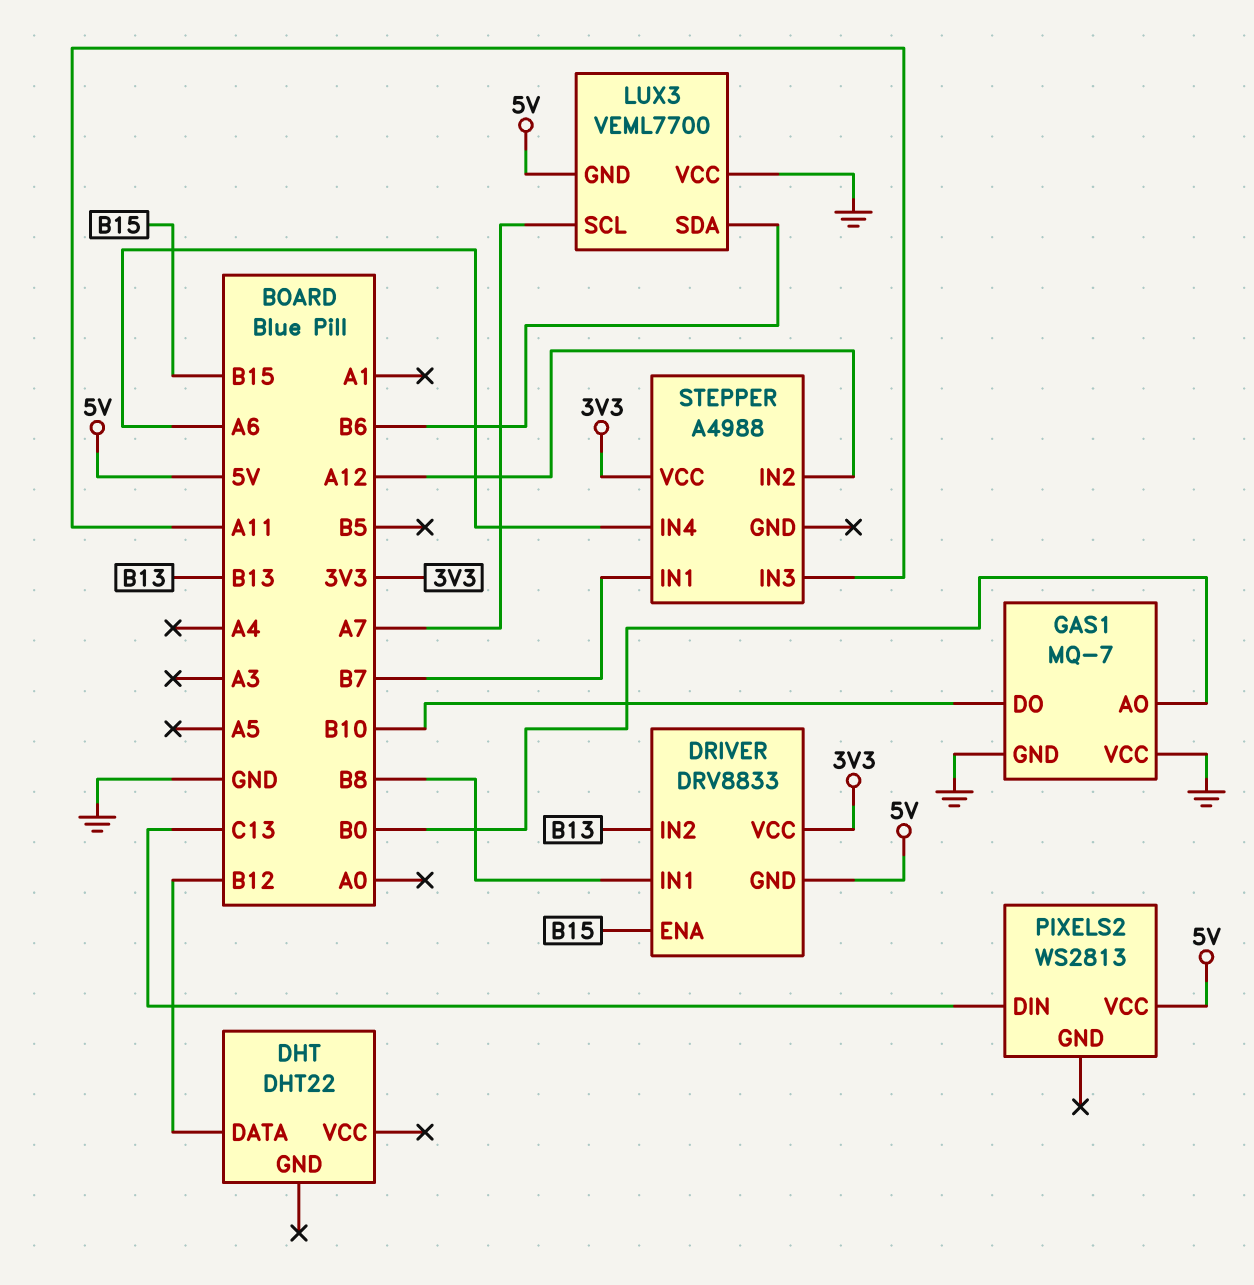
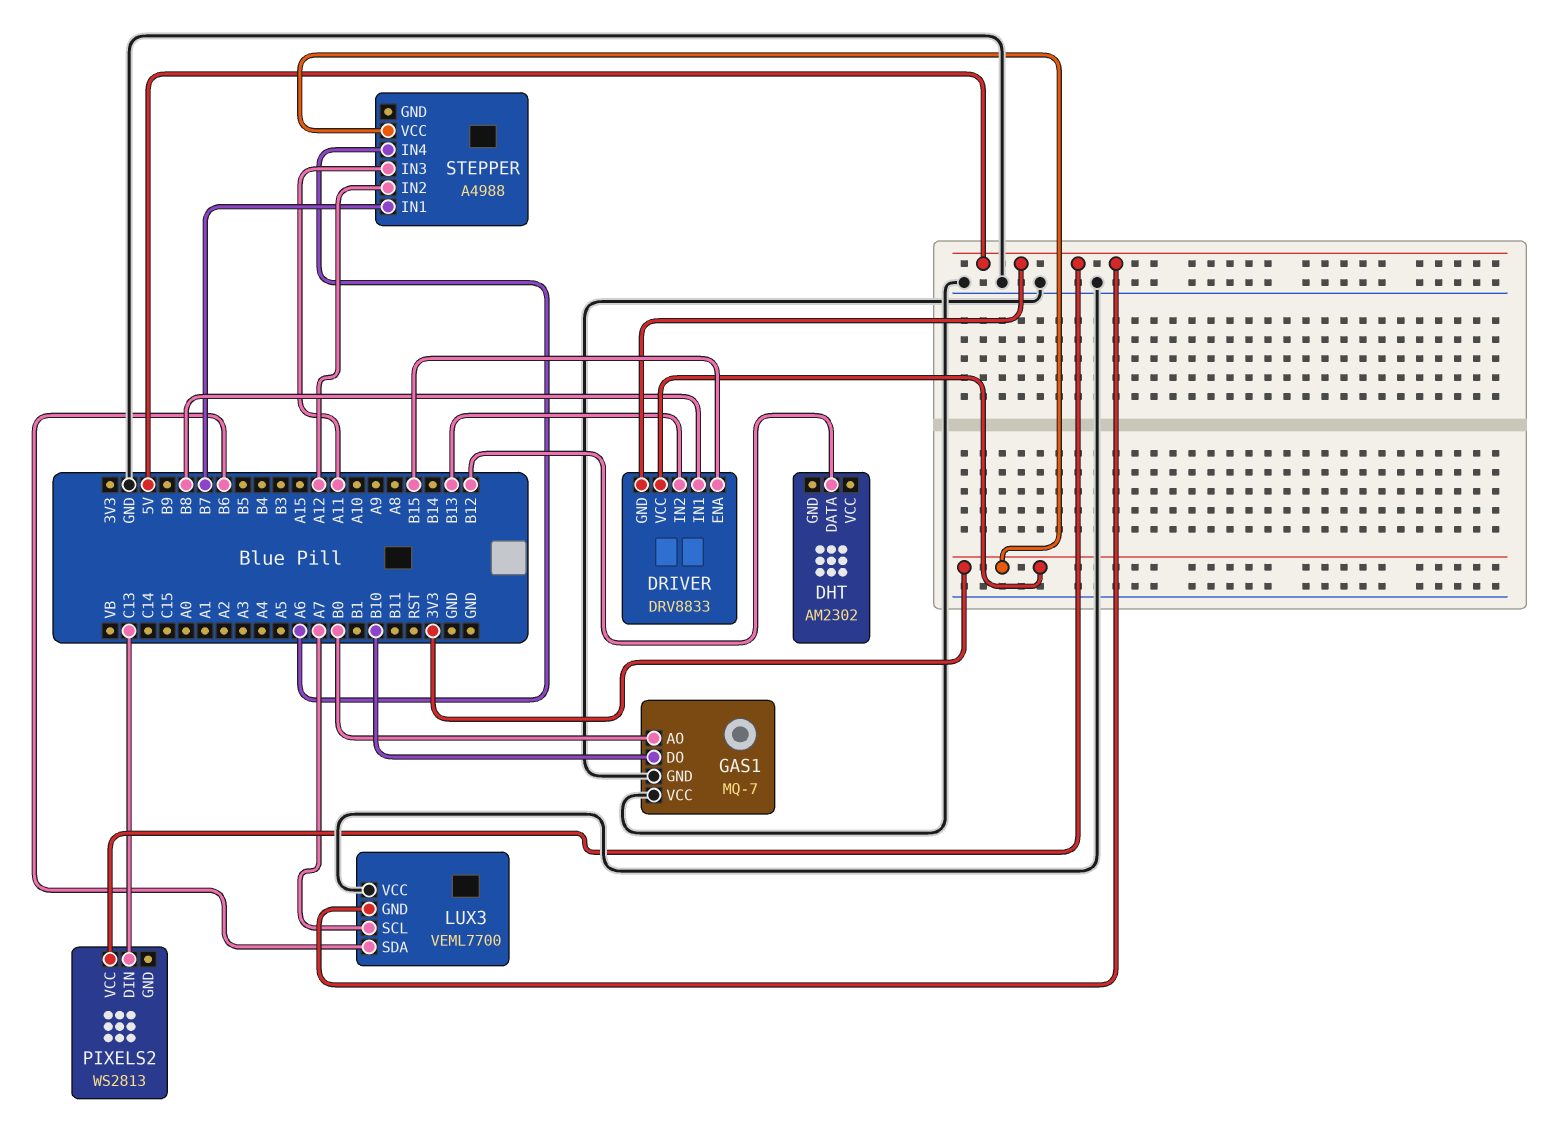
DHT: DHT22 -> AM2302

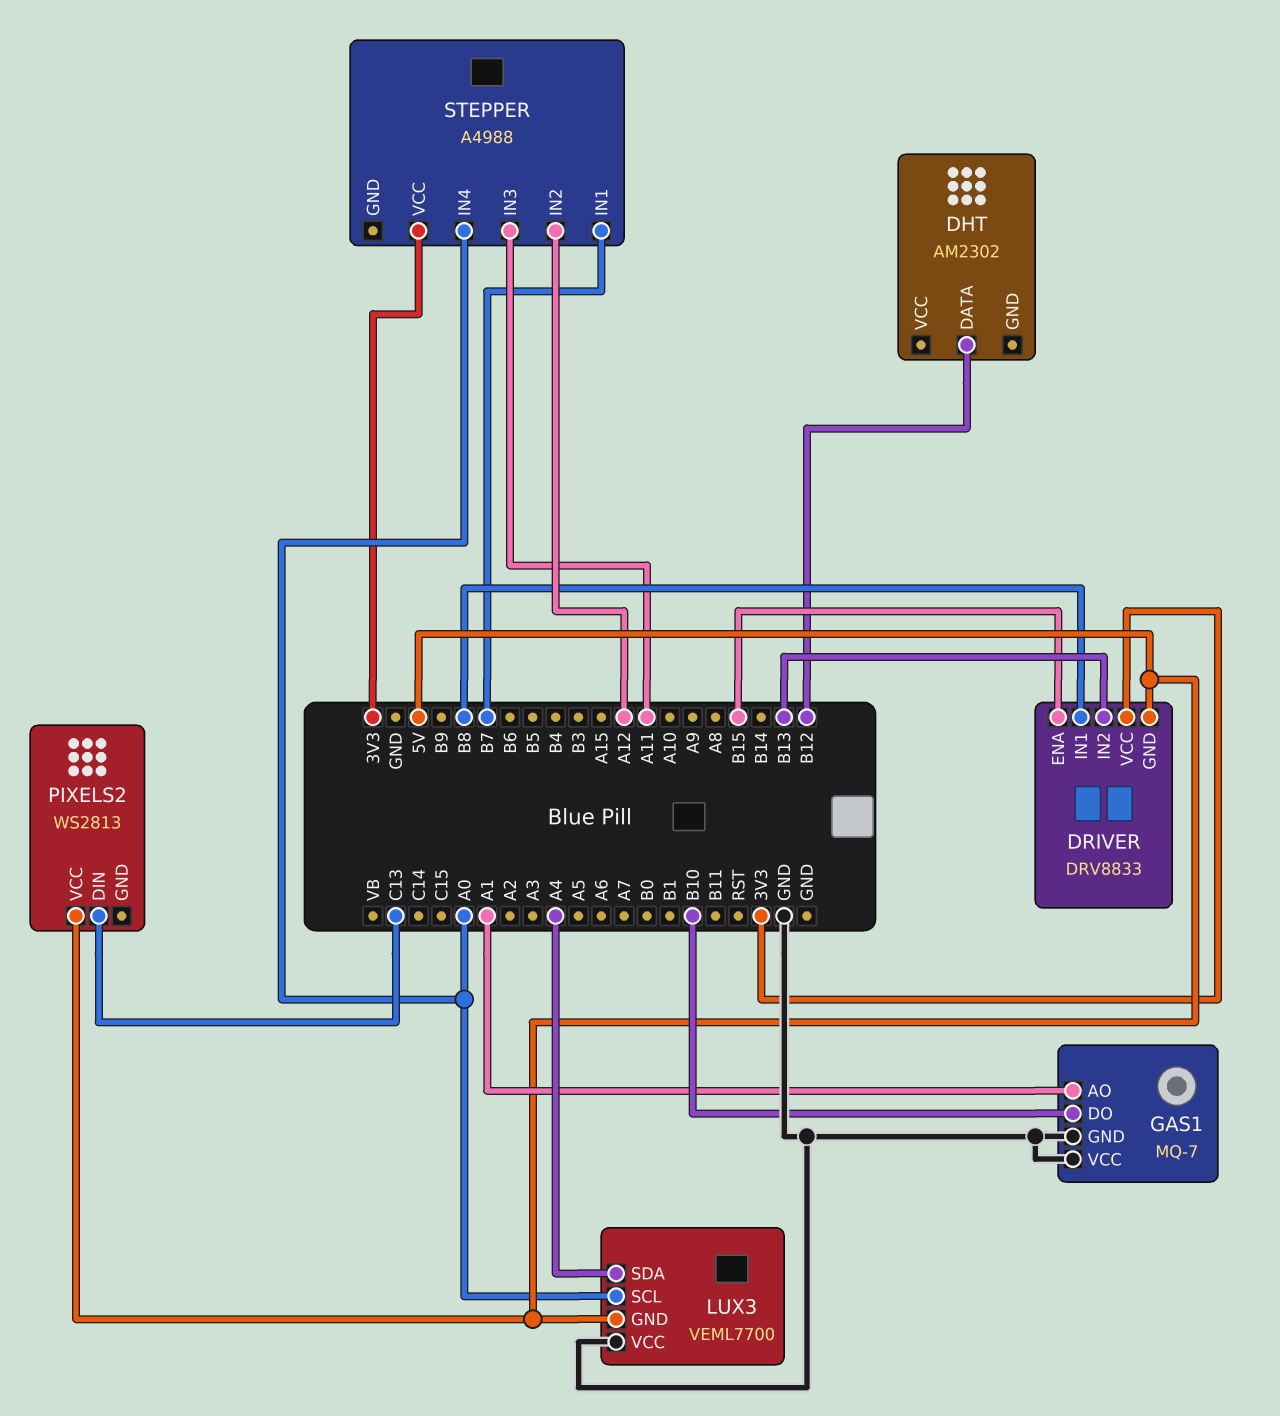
GAS1 pin AO: B0 -> A1
LUX3 pin SCL: A7 -> A0
LUX3 pin SDA: B6 -> A4
STEPPER pin IN4: A6 -> A0

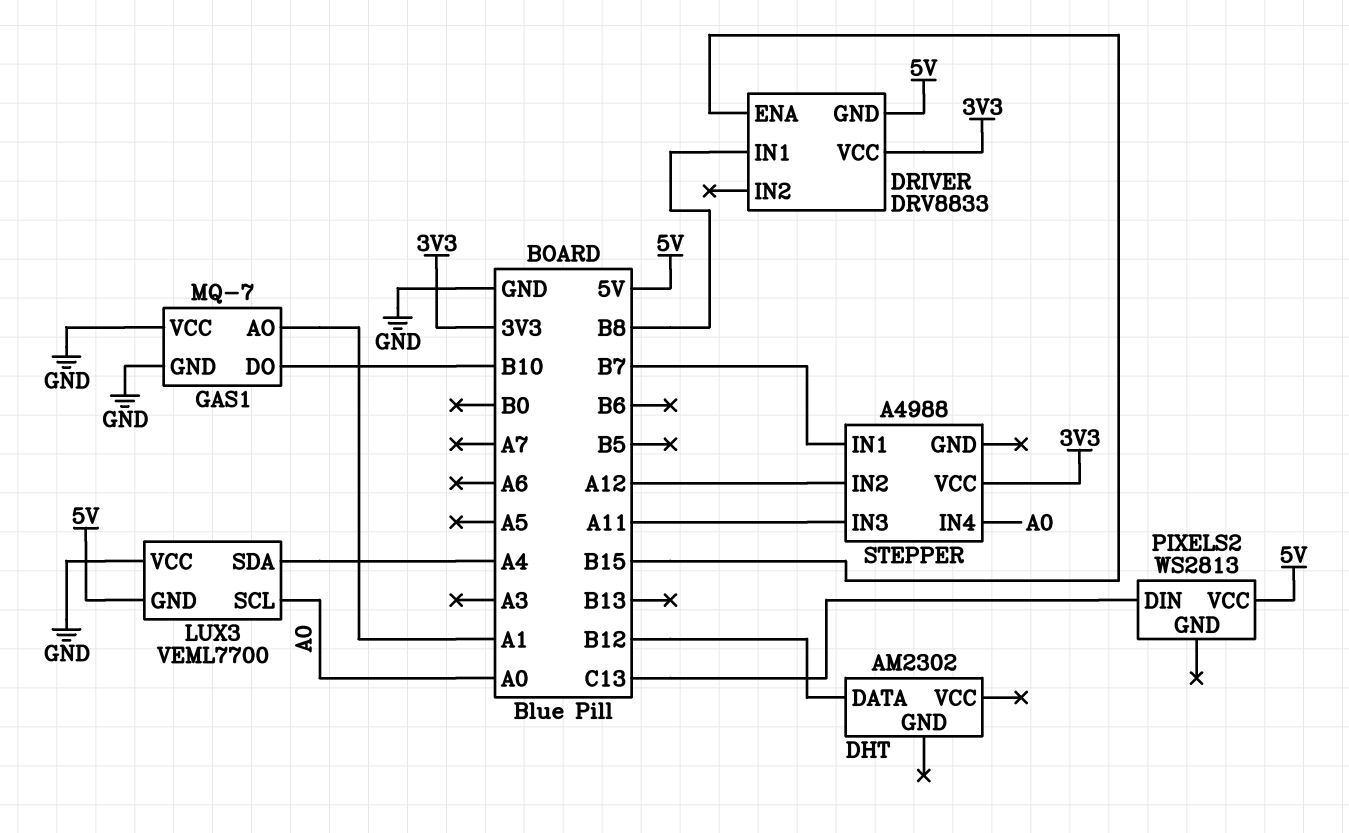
DRIVER pin IN2: B13 -> none

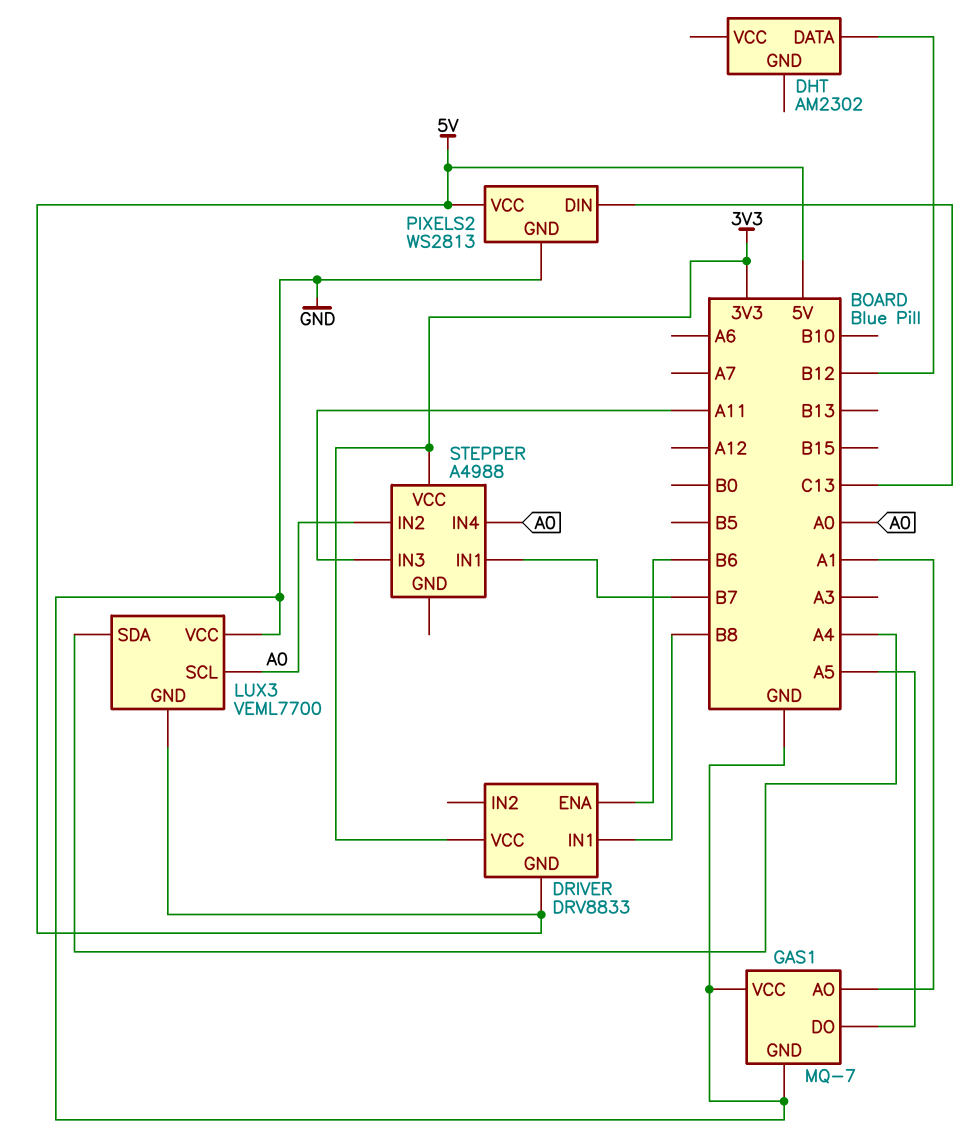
DRIVER pin ENA: B15 -> B6
GAS1 pin DO: B10 -> A5
PIXELS2 pin GND: none -> GND
STEPPER pin IN2: A12 -> A0

